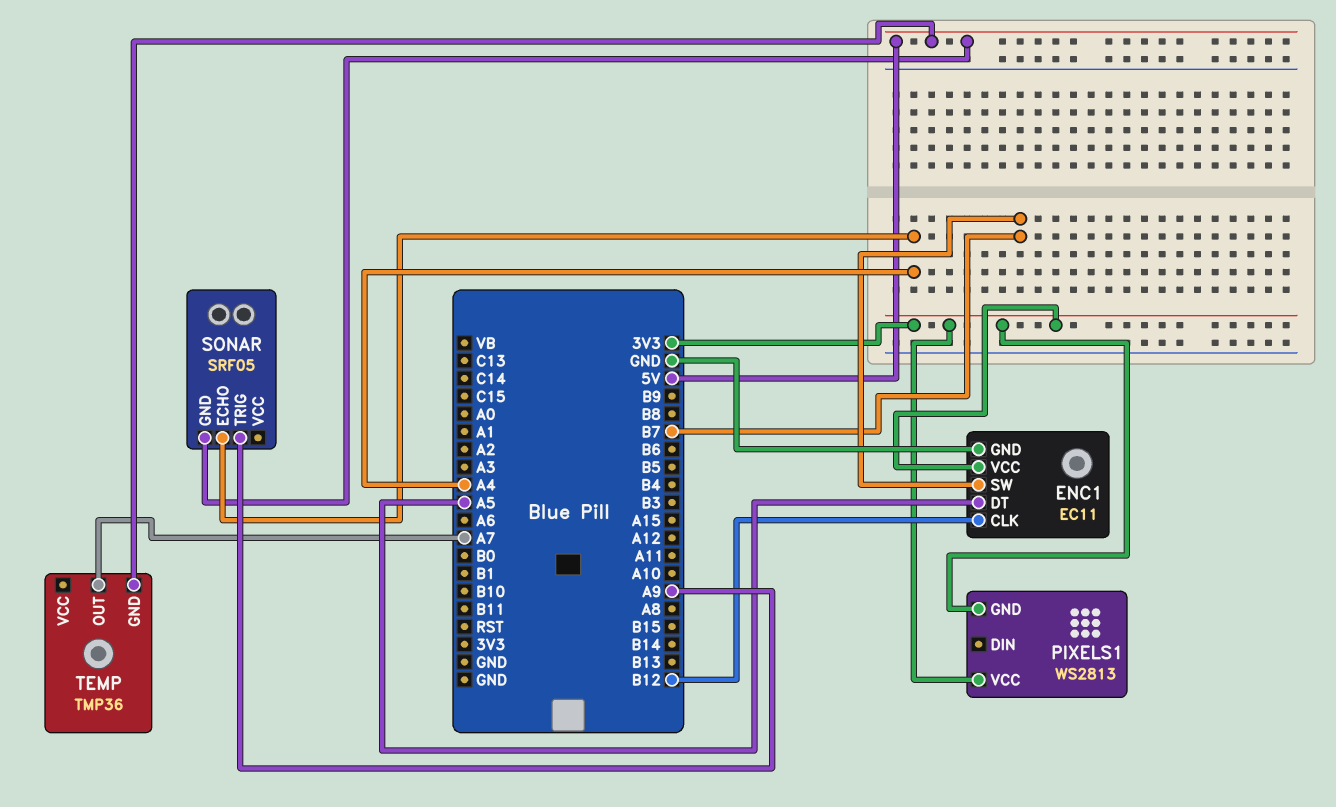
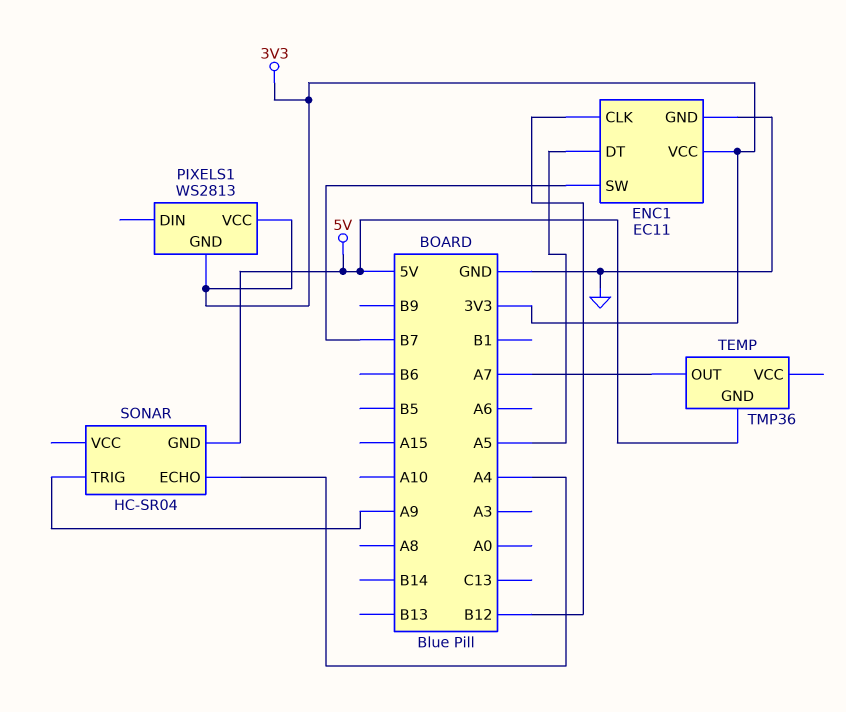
SONAR: SRF05 -> HC-SR04

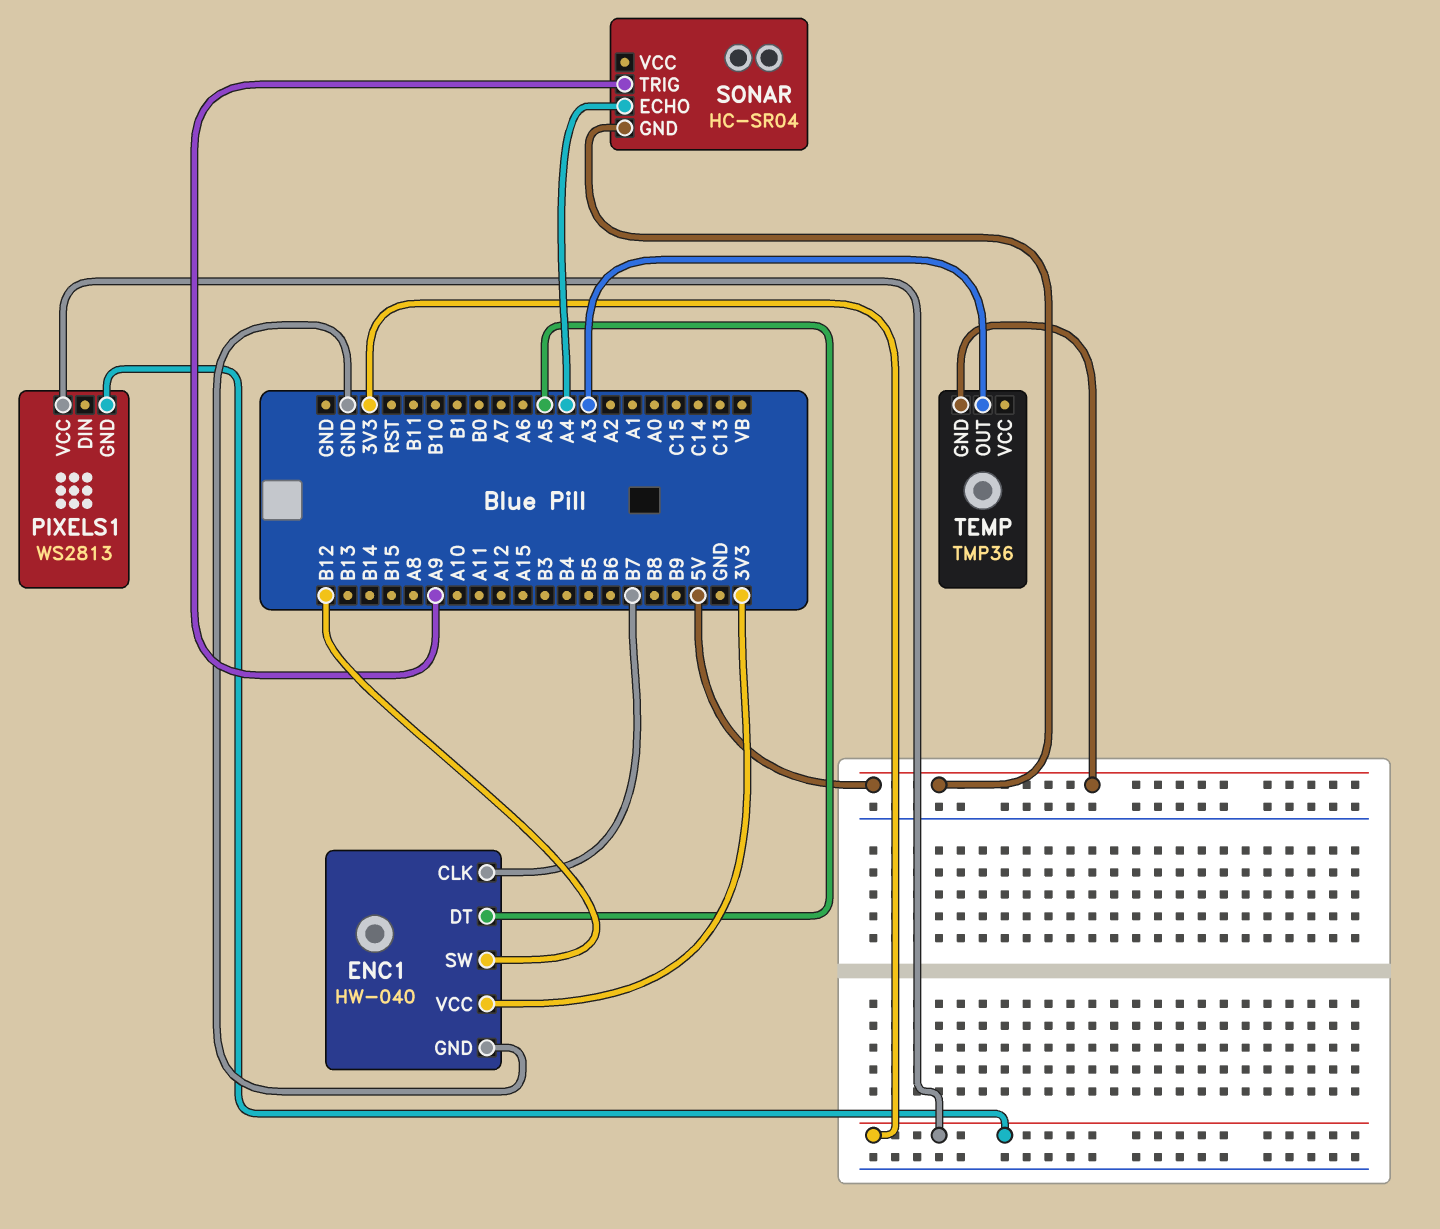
ENC1: EC11 -> HW-040
ENC1 pin CLK: B12 -> B7
ENC1 pin SW: B7 -> B12
TEMP pin OUT: A7 -> A3

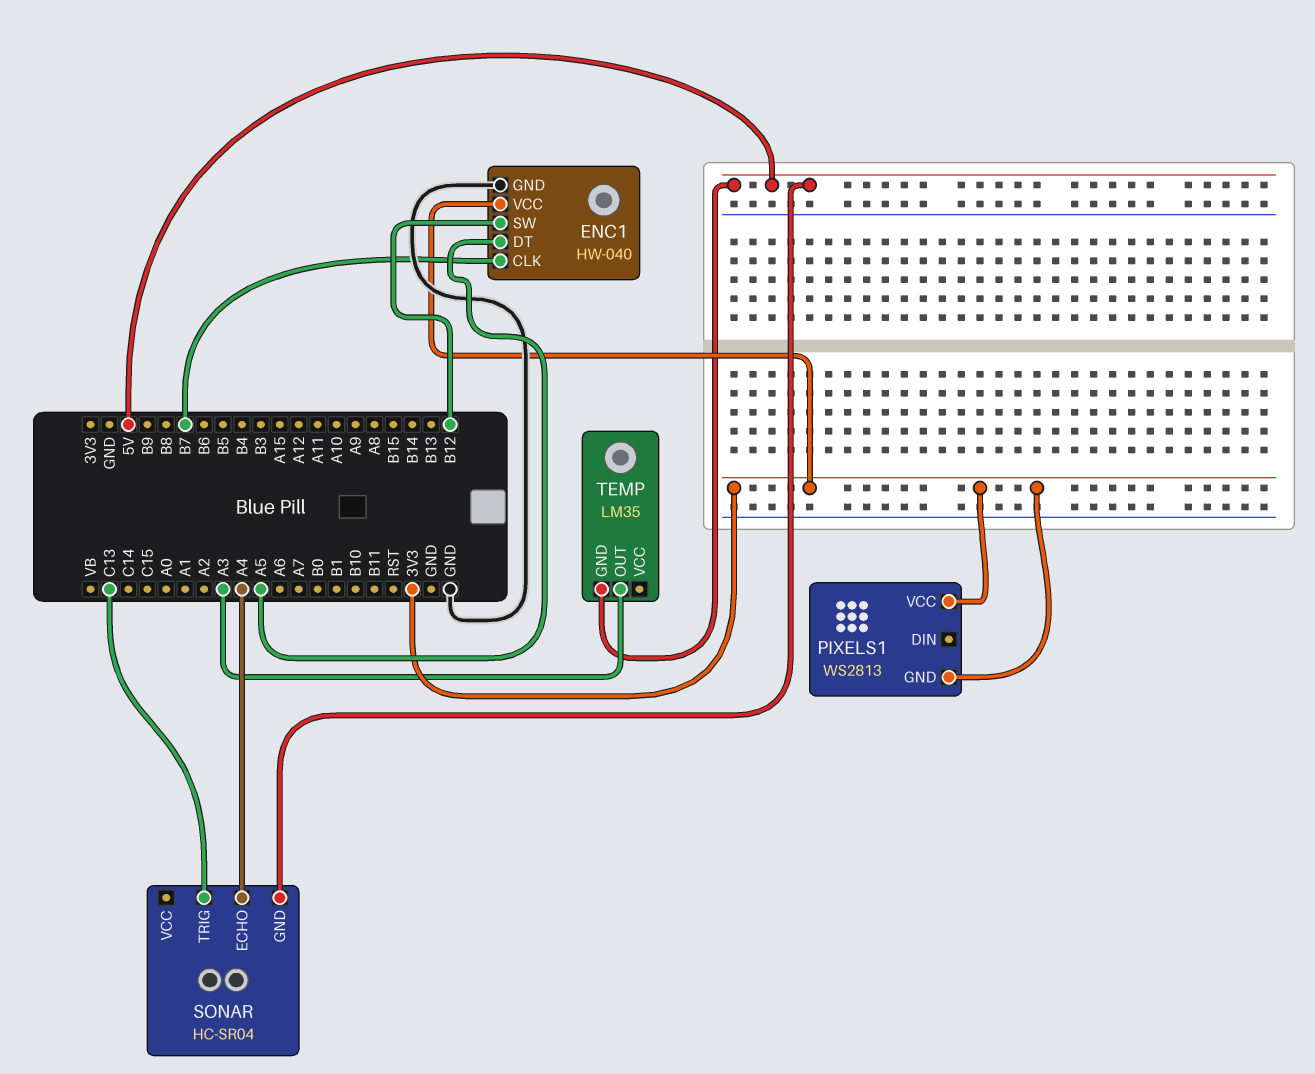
SONAR pin TRIG: A9 -> C13
TEMP: TMP36 -> LM35

